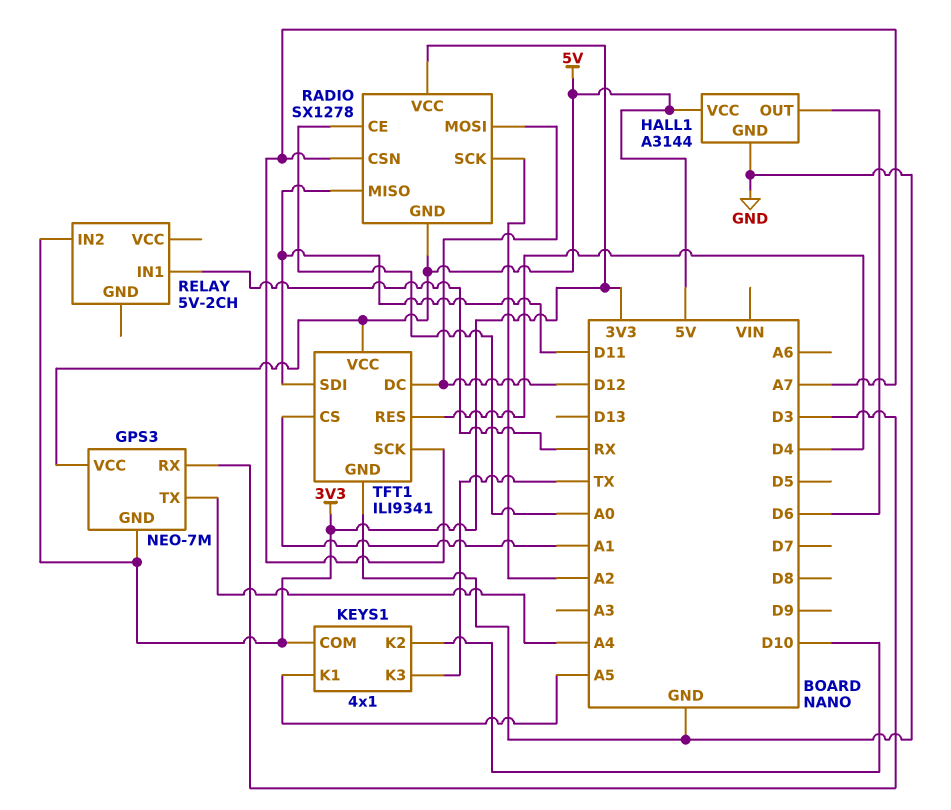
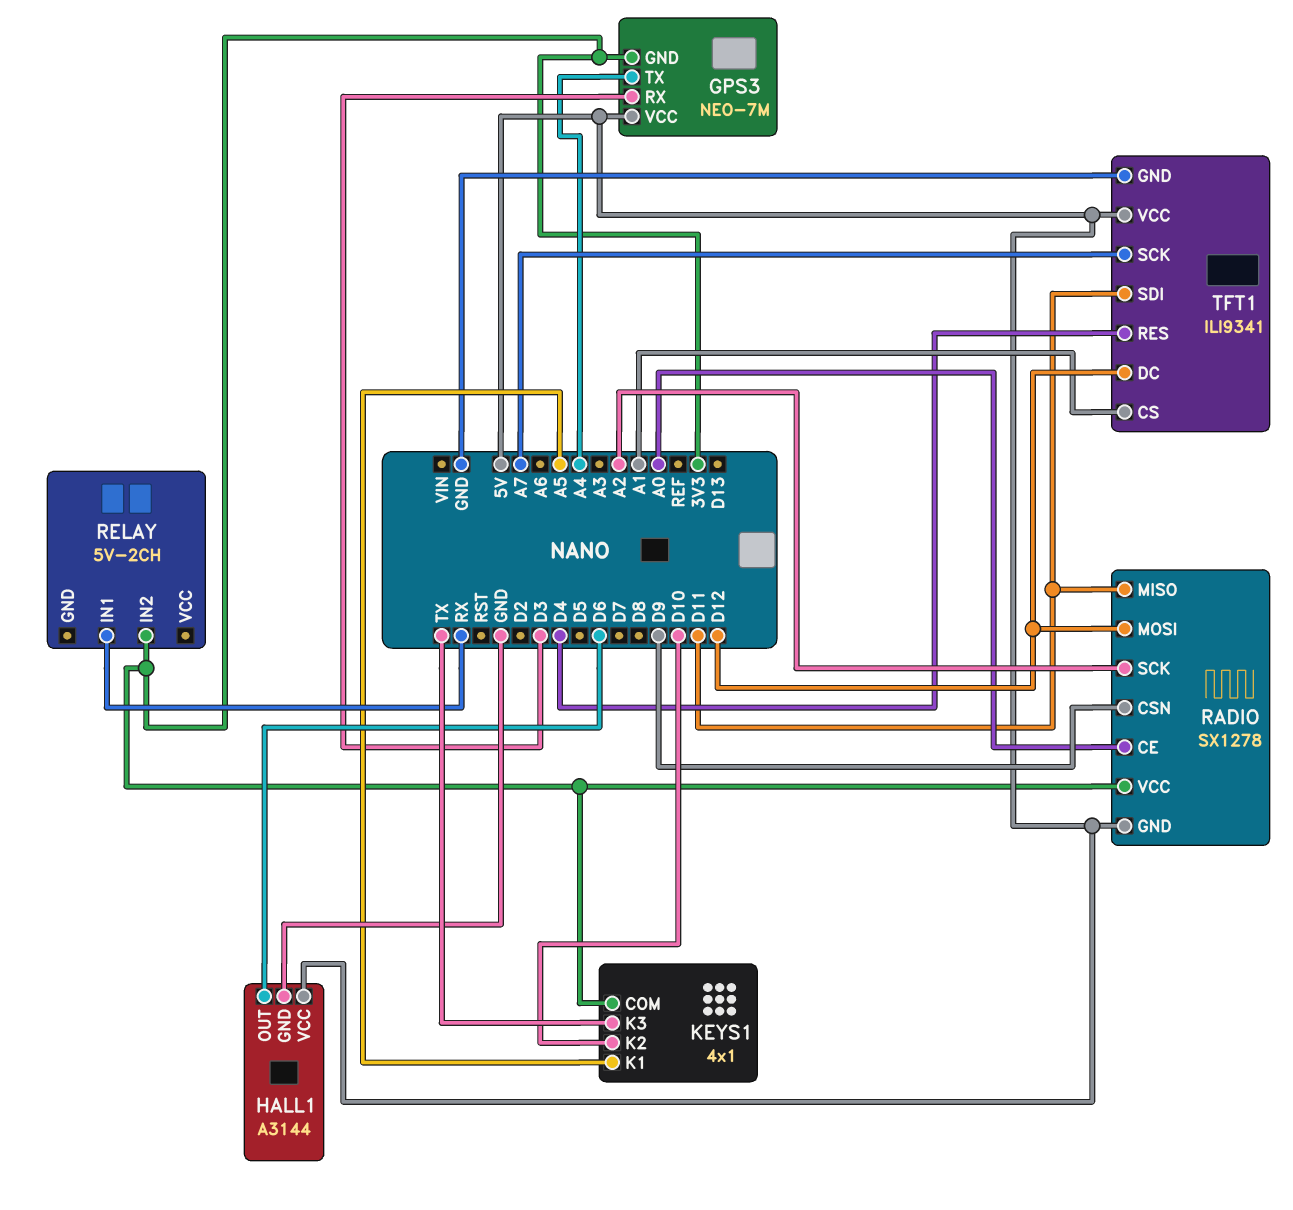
RADIO pin CSN: A7 -> D9

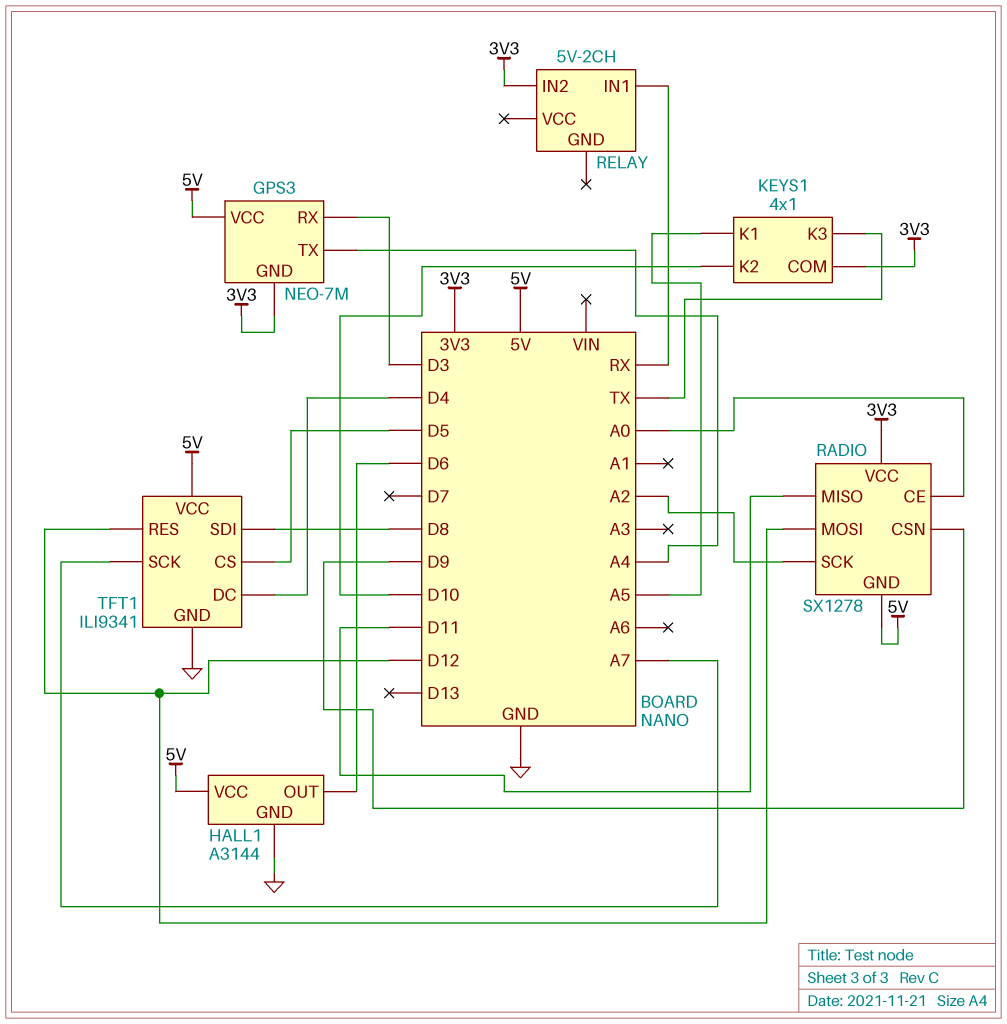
TFT1 pin CS: A1 -> D5
TFT1 pin DC: D12 -> D4
TFT1 pin RES: D4 -> D12
TFT1 pin SDI: D11 -> D8

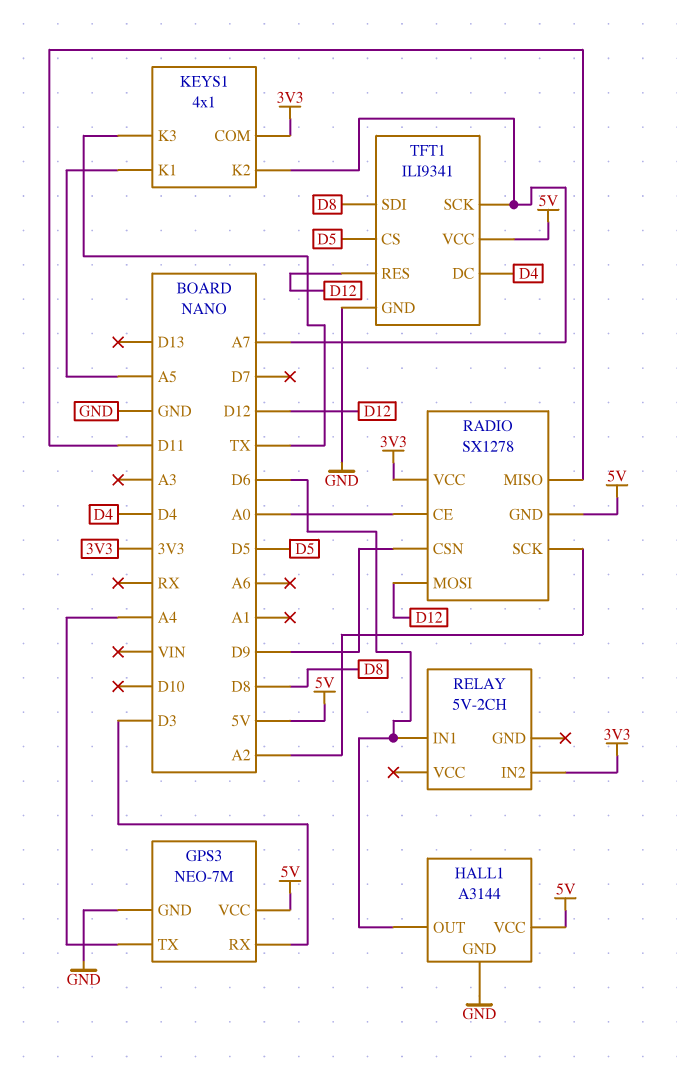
GPS3 pin GND: 3V3 -> GND
KEYS1 pin K2: D10 -> A7
RELAY pin IN1: RX -> D6

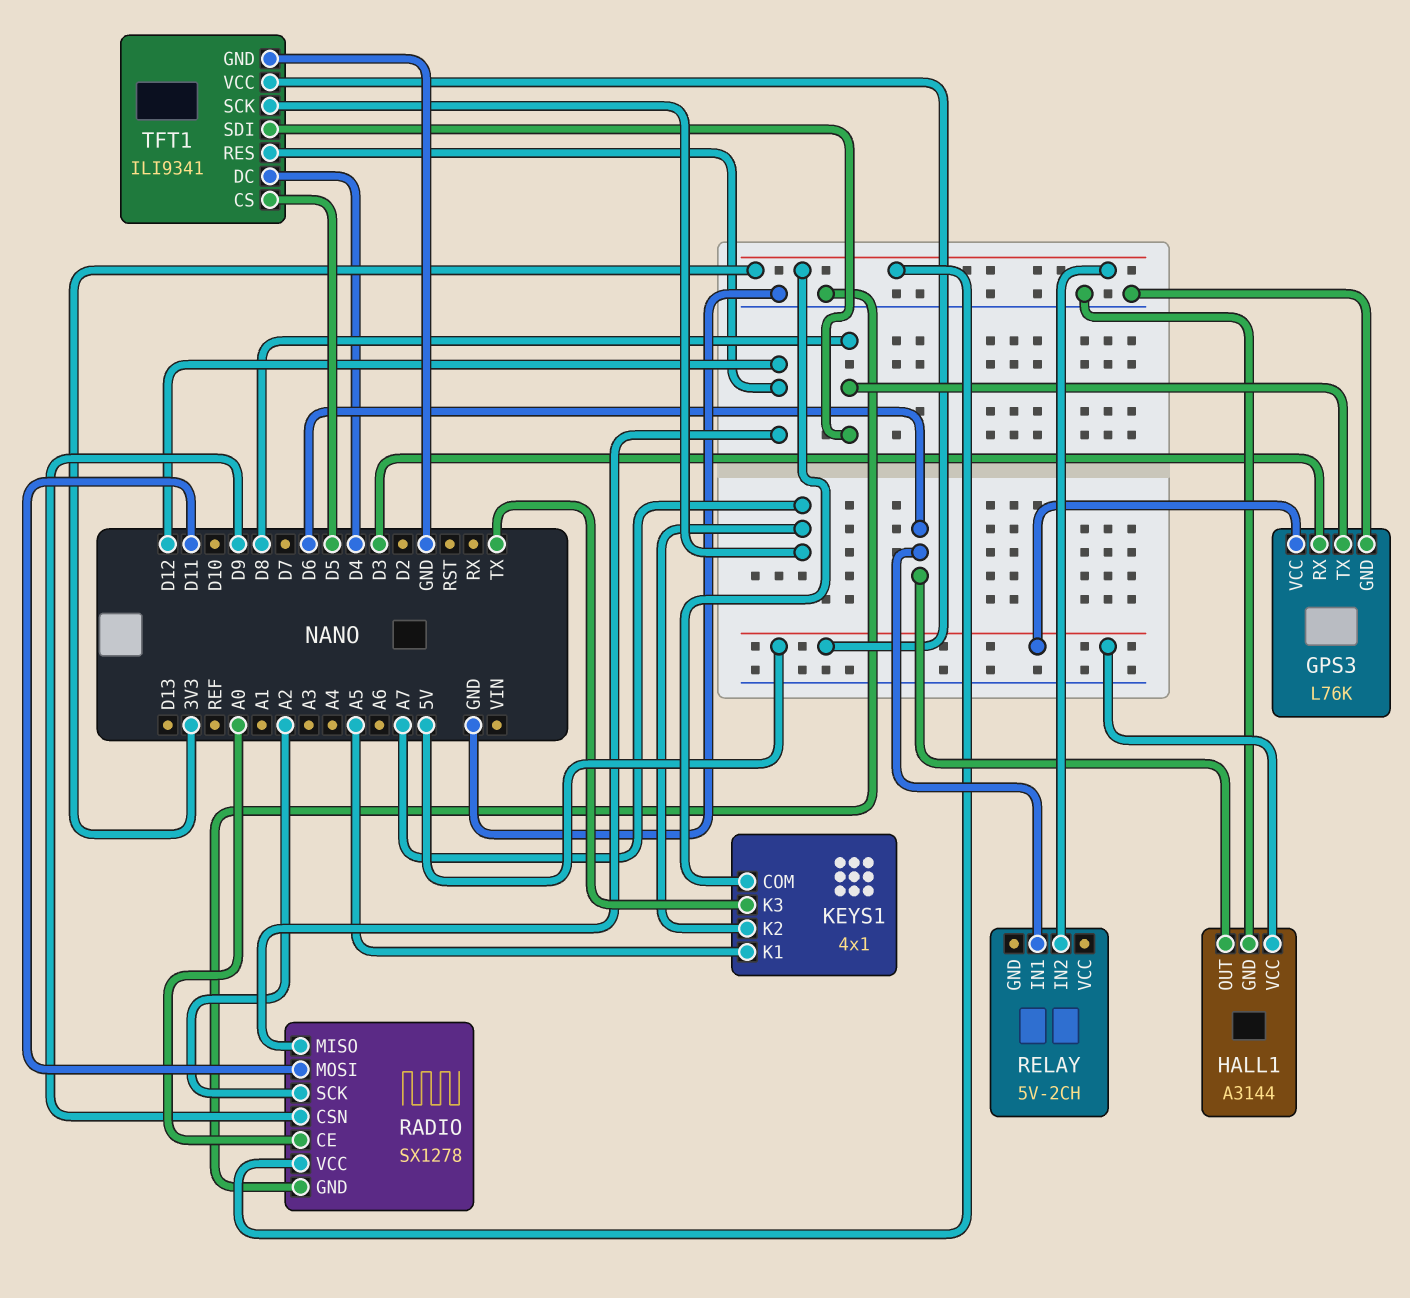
GPS3: NEO-7M -> L76K
GPS3 pin TX: A4 -> D8
RADIO pin GND: 5V -> GND
RADIO pin MISO: D11 -> D12
RADIO pin MOSI: D12 -> D11

